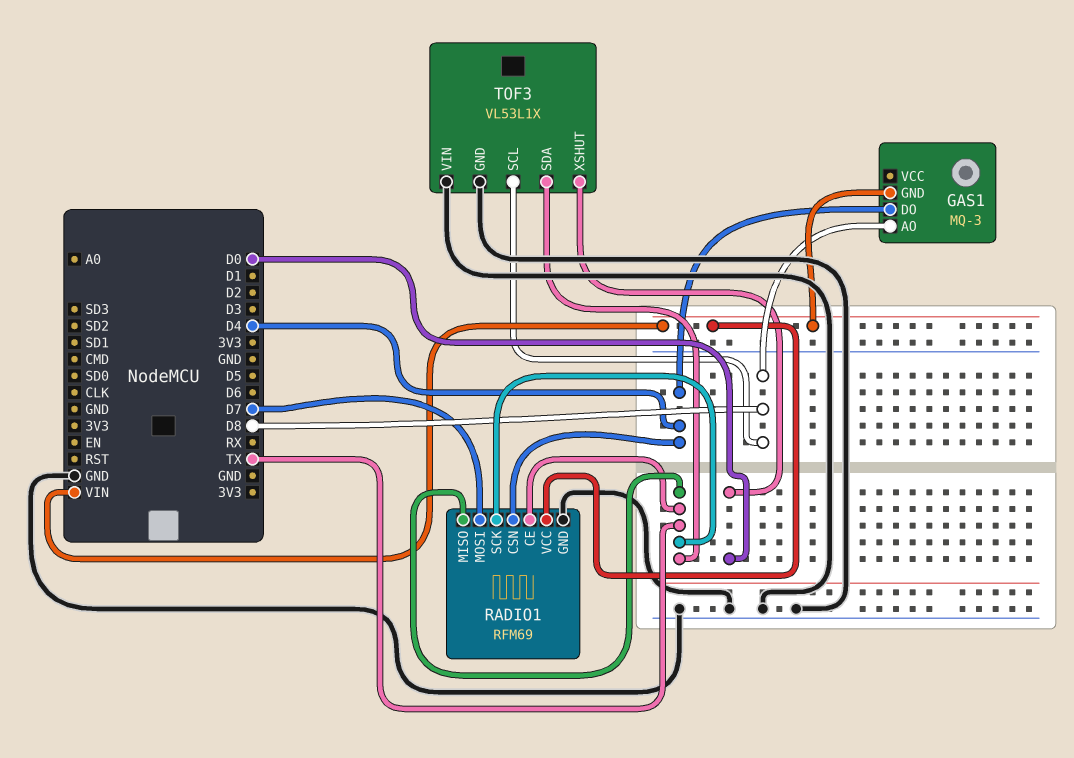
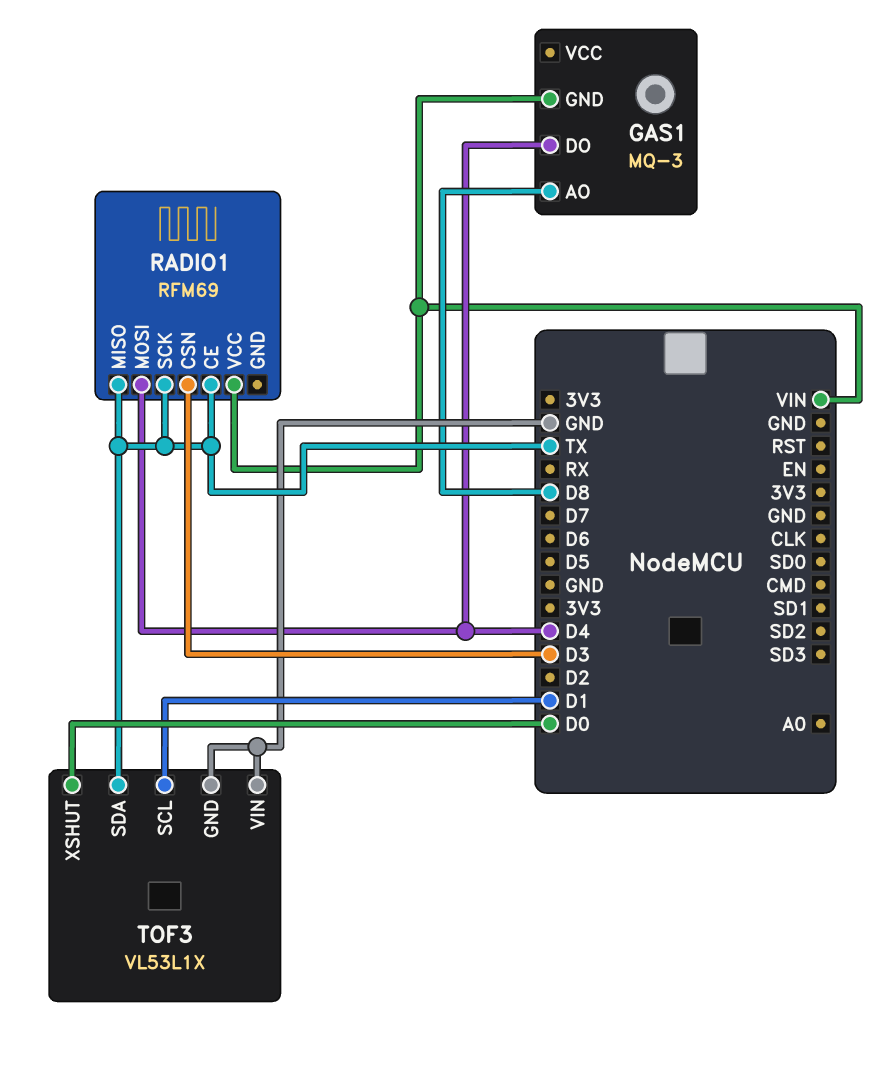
RADIO1 pin CSN: D4 -> D3
RADIO1 pin GND: GND -> none
RADIO1 pin MOSI: D7 -> D4
TOF3 pin SCL: D8 -> D1

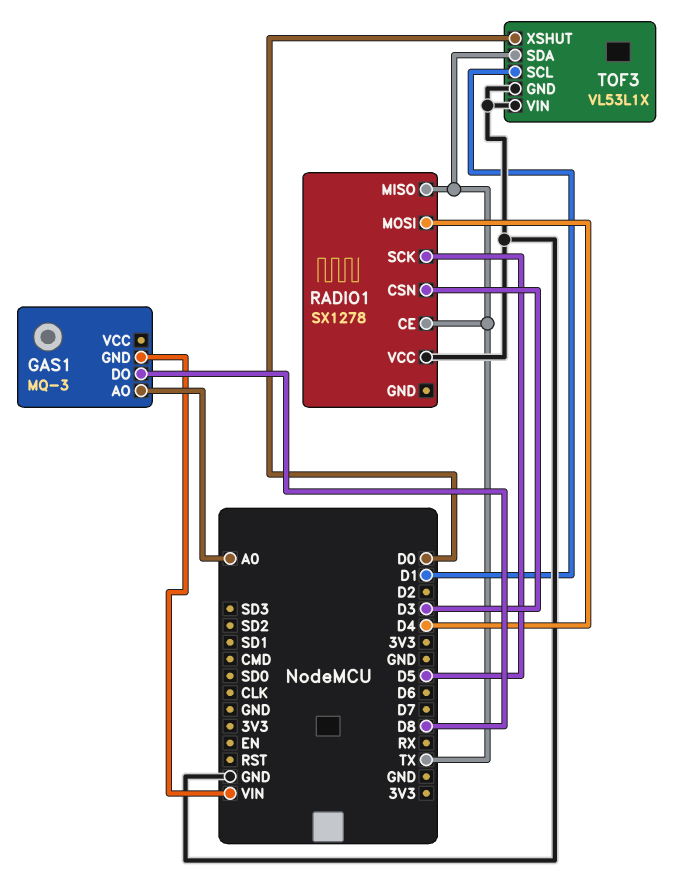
GAS1 pin AO: D8 -> A0
GAS1 pin DO: D4 -> D8
RADIO1: RFM69 -> SX1278
RADIO1 pin SCK: TX -> D5
RADIO1 pin VCC: VIN -> GND

